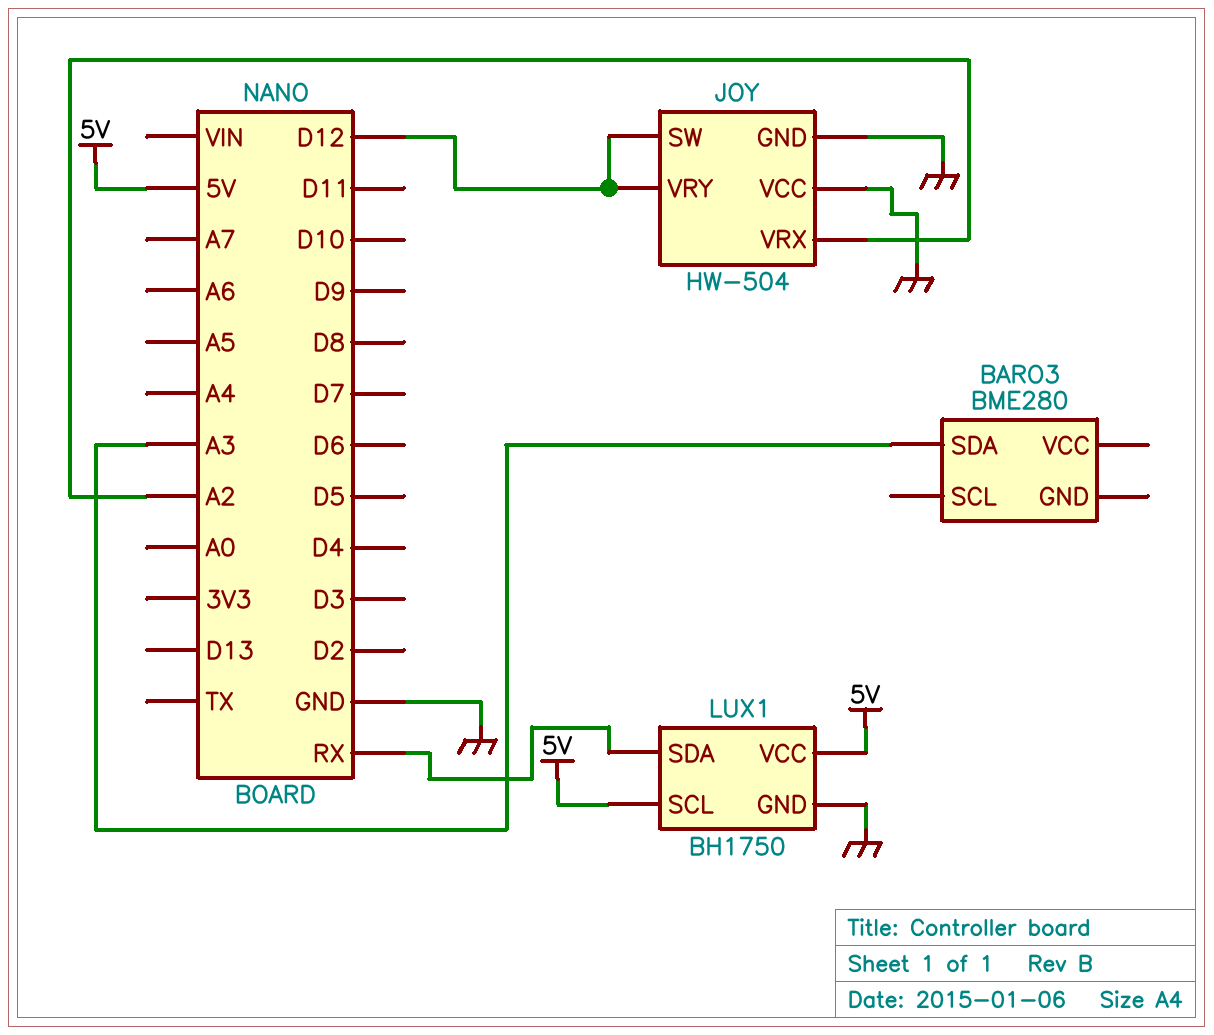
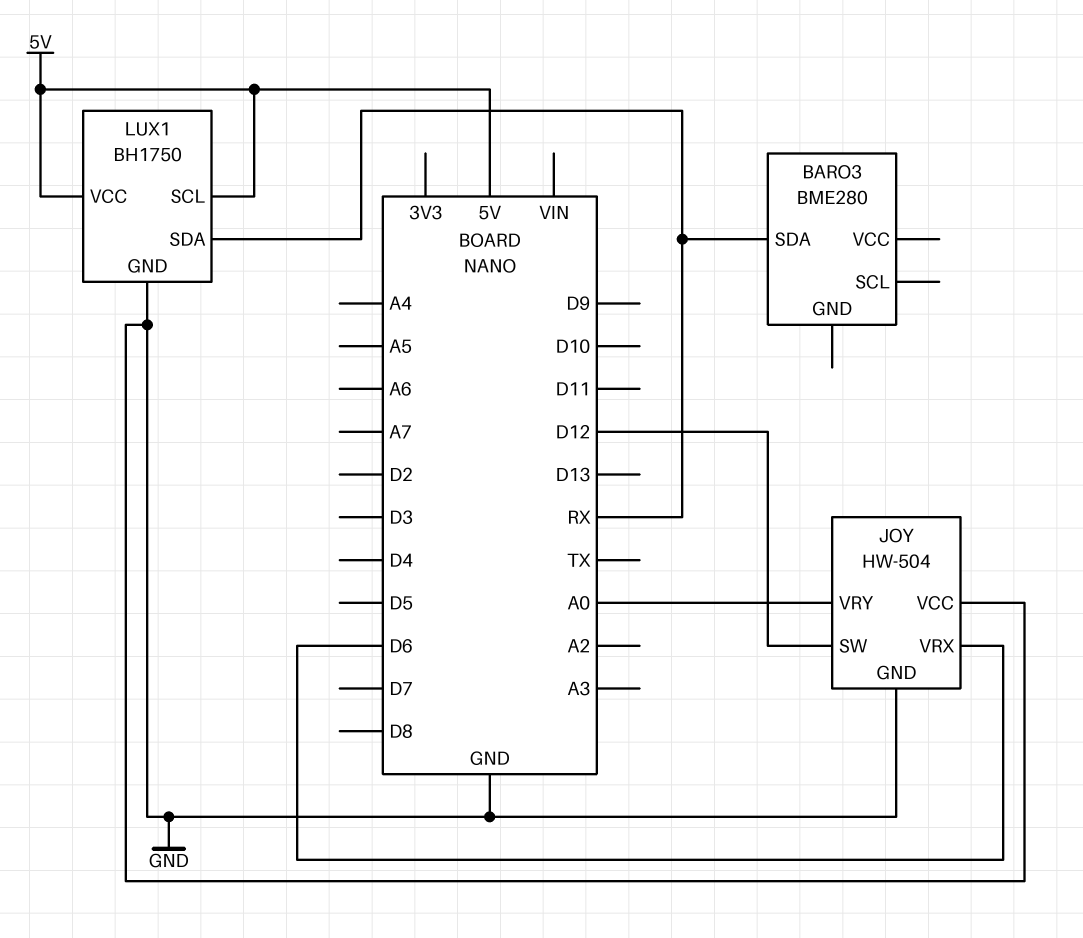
BARO3 pin SDA: A3 -> RX
JOY pin VRX: A2 -> D6
JOY pin VRY: D12 -> A0

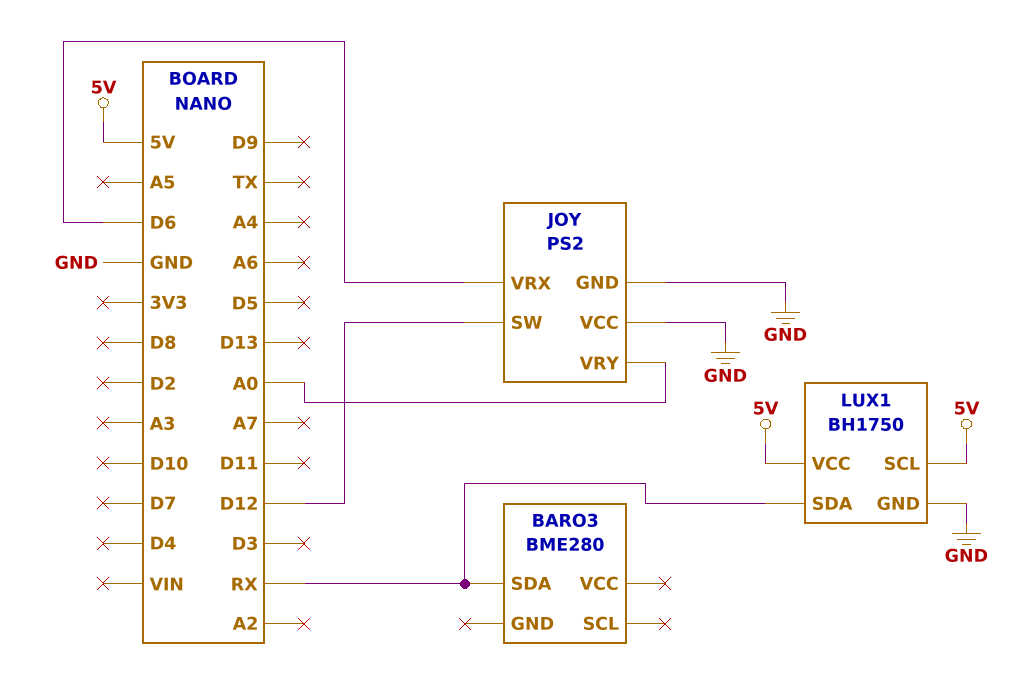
JOY: HW-504 -> PS2

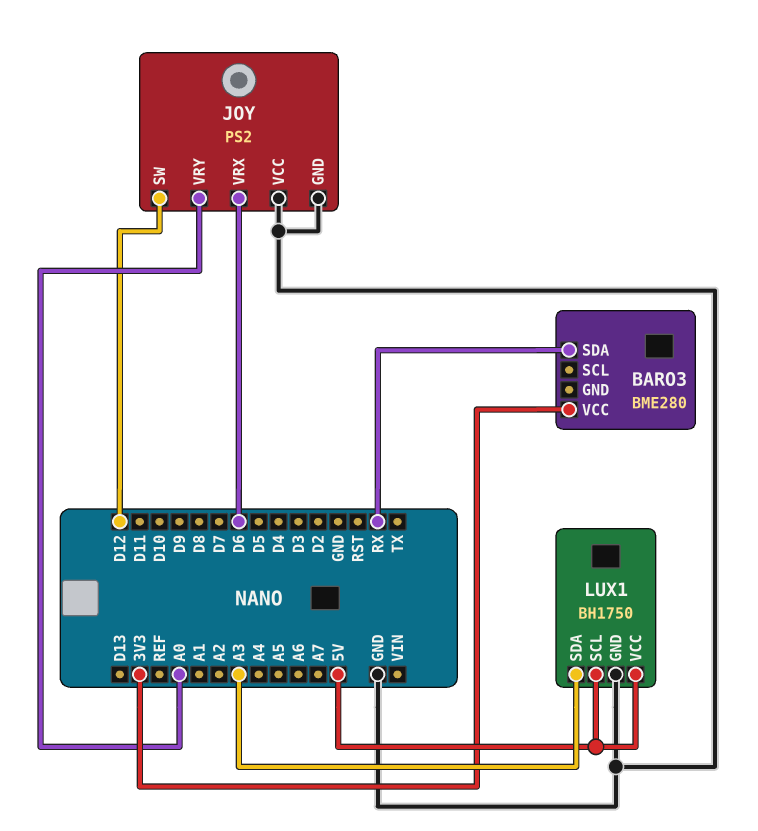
BARO3 pin VCC: none -> 3V3
LUX1 pin SDA: RX -> A3

